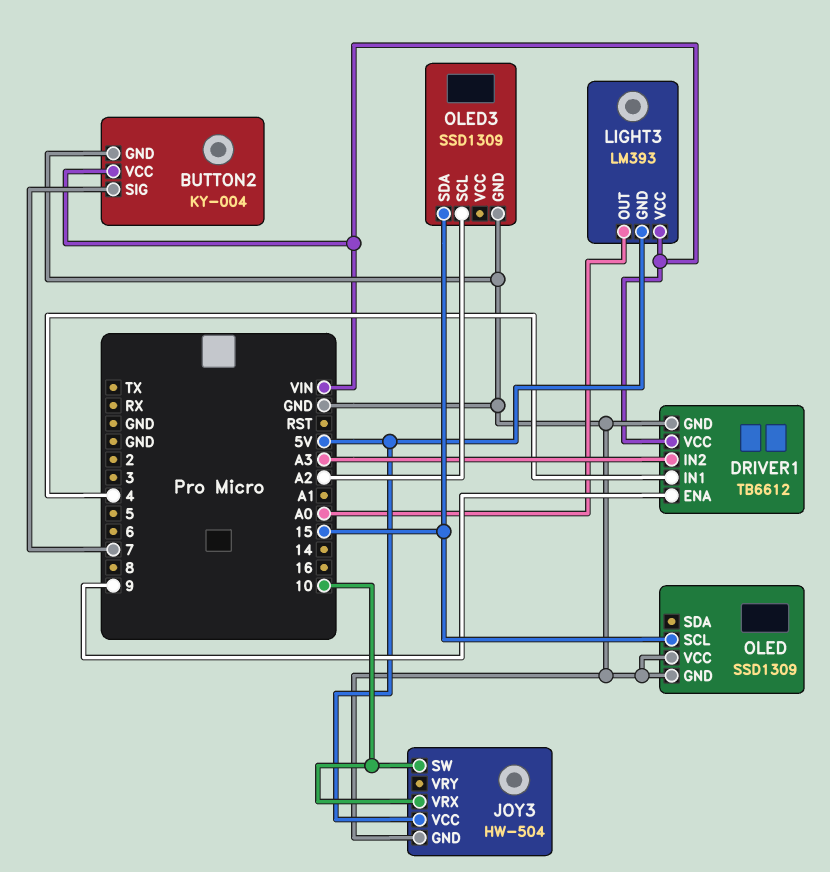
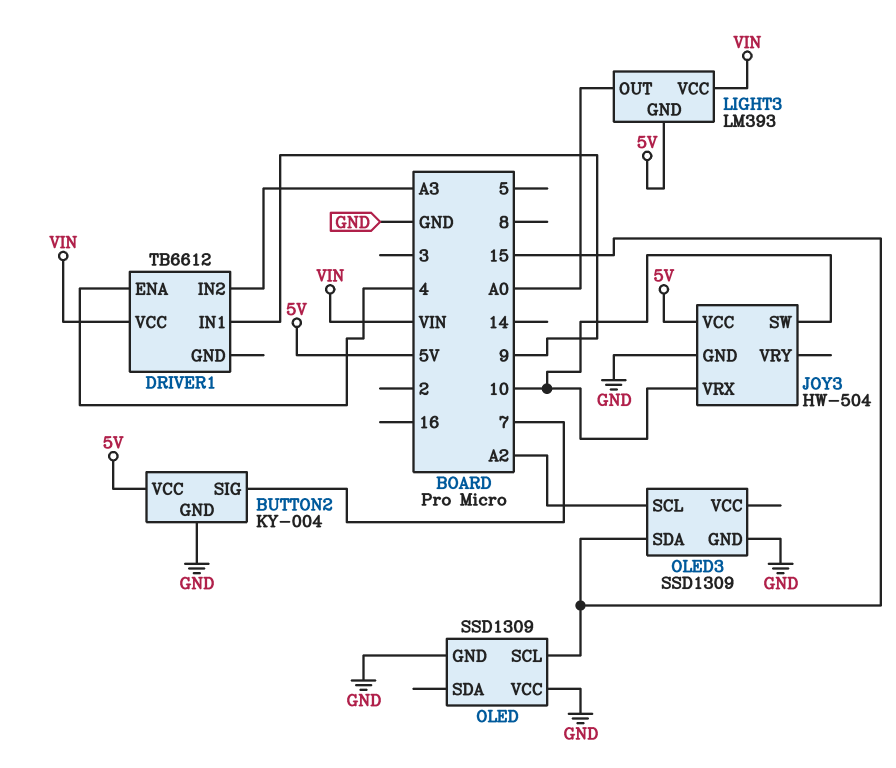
BUTTON2 pin VCC: VIN -> 5V
DRIVER1 pin ENA: 9 -> 4
DRIVER1 pin GND: GND -> none
DRIVER1 pin IN1: 4 -> 9

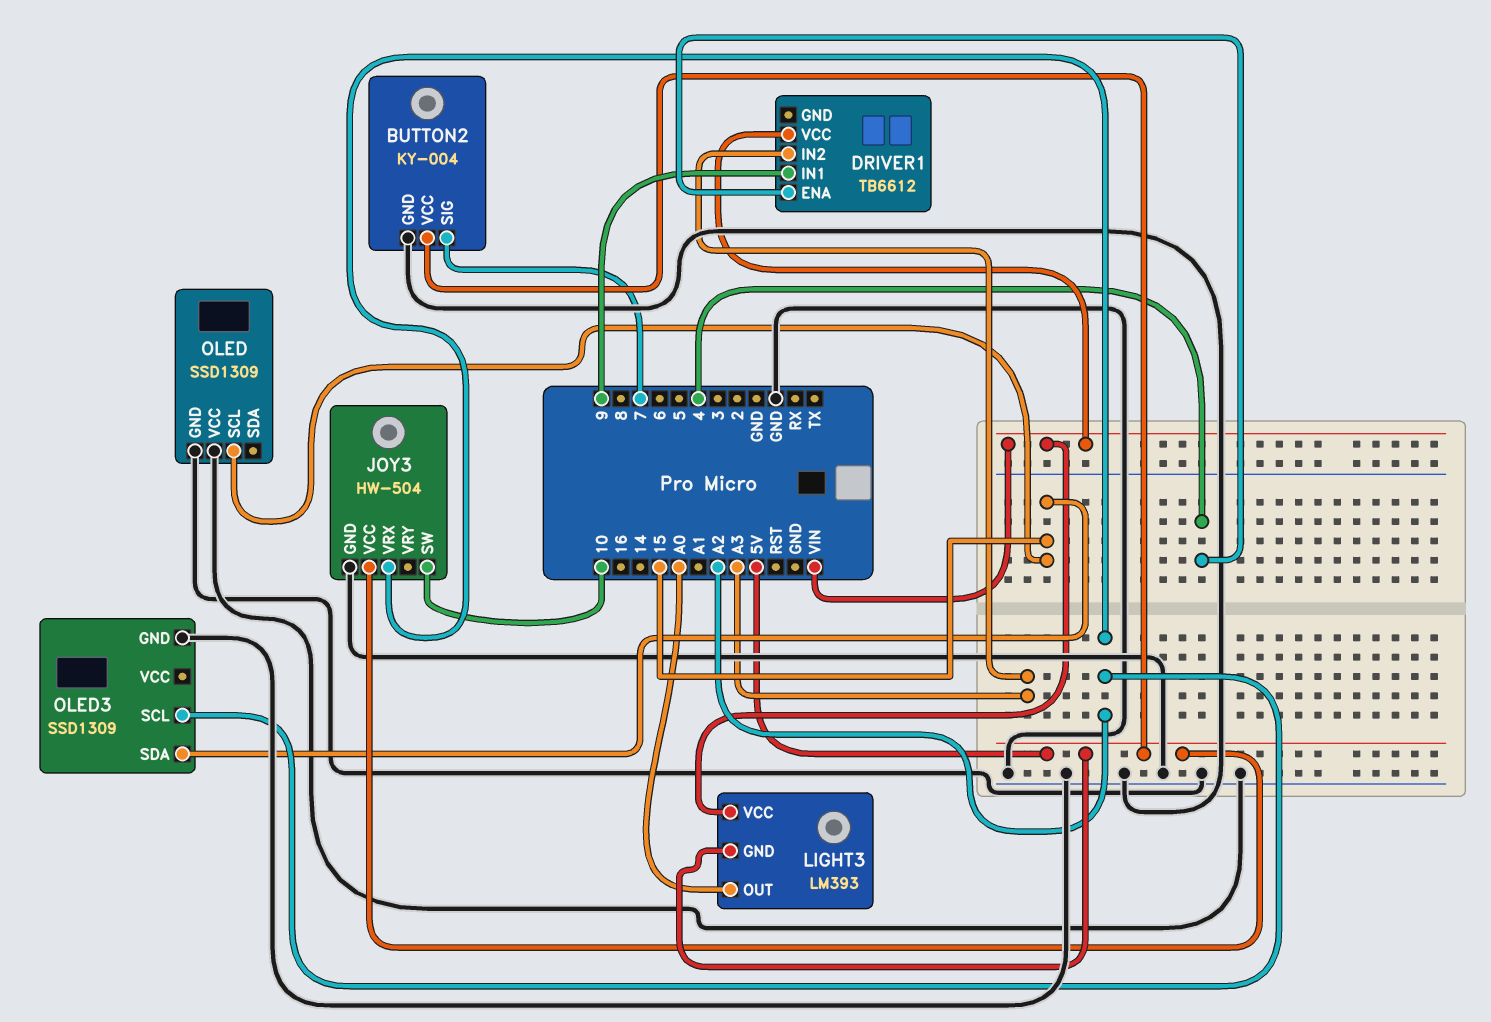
JOY3 pin VRX: 10 -> A2

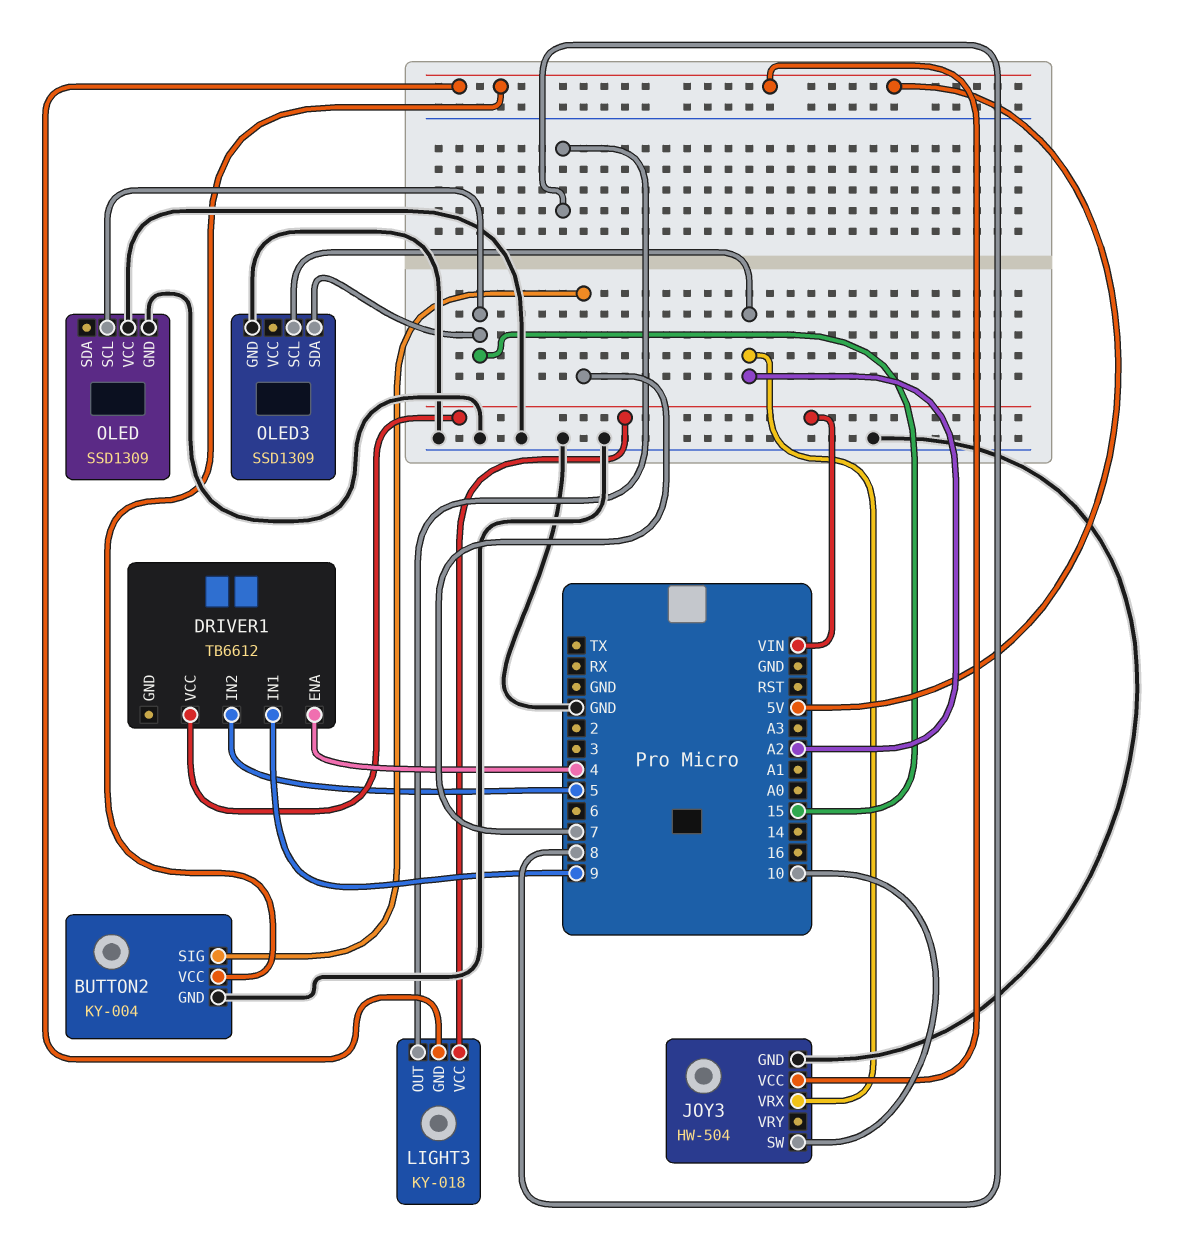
DRIVER1 pin IN2: A3 -> 5
LIGHT3: LM393 -> KY-018
LIGHT3 pin OUT: A0 -> 8

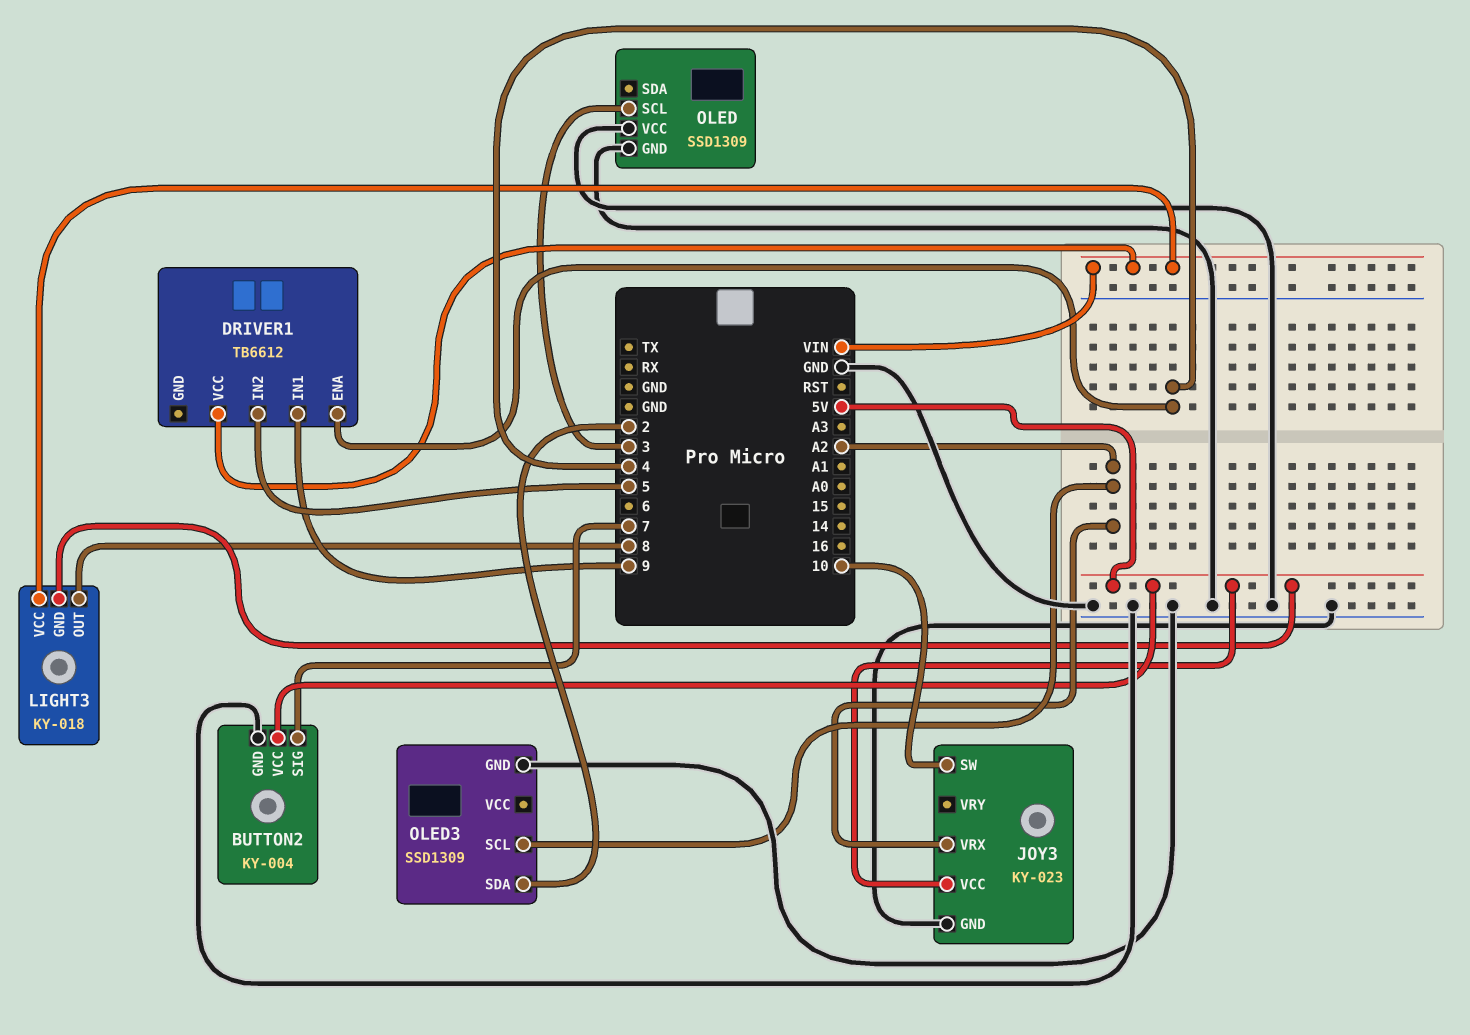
JOY3: HW-504 -> KY-023
OLED pin SCL: 15 -> 3
OLED3 pin SDA: 15 -> 2

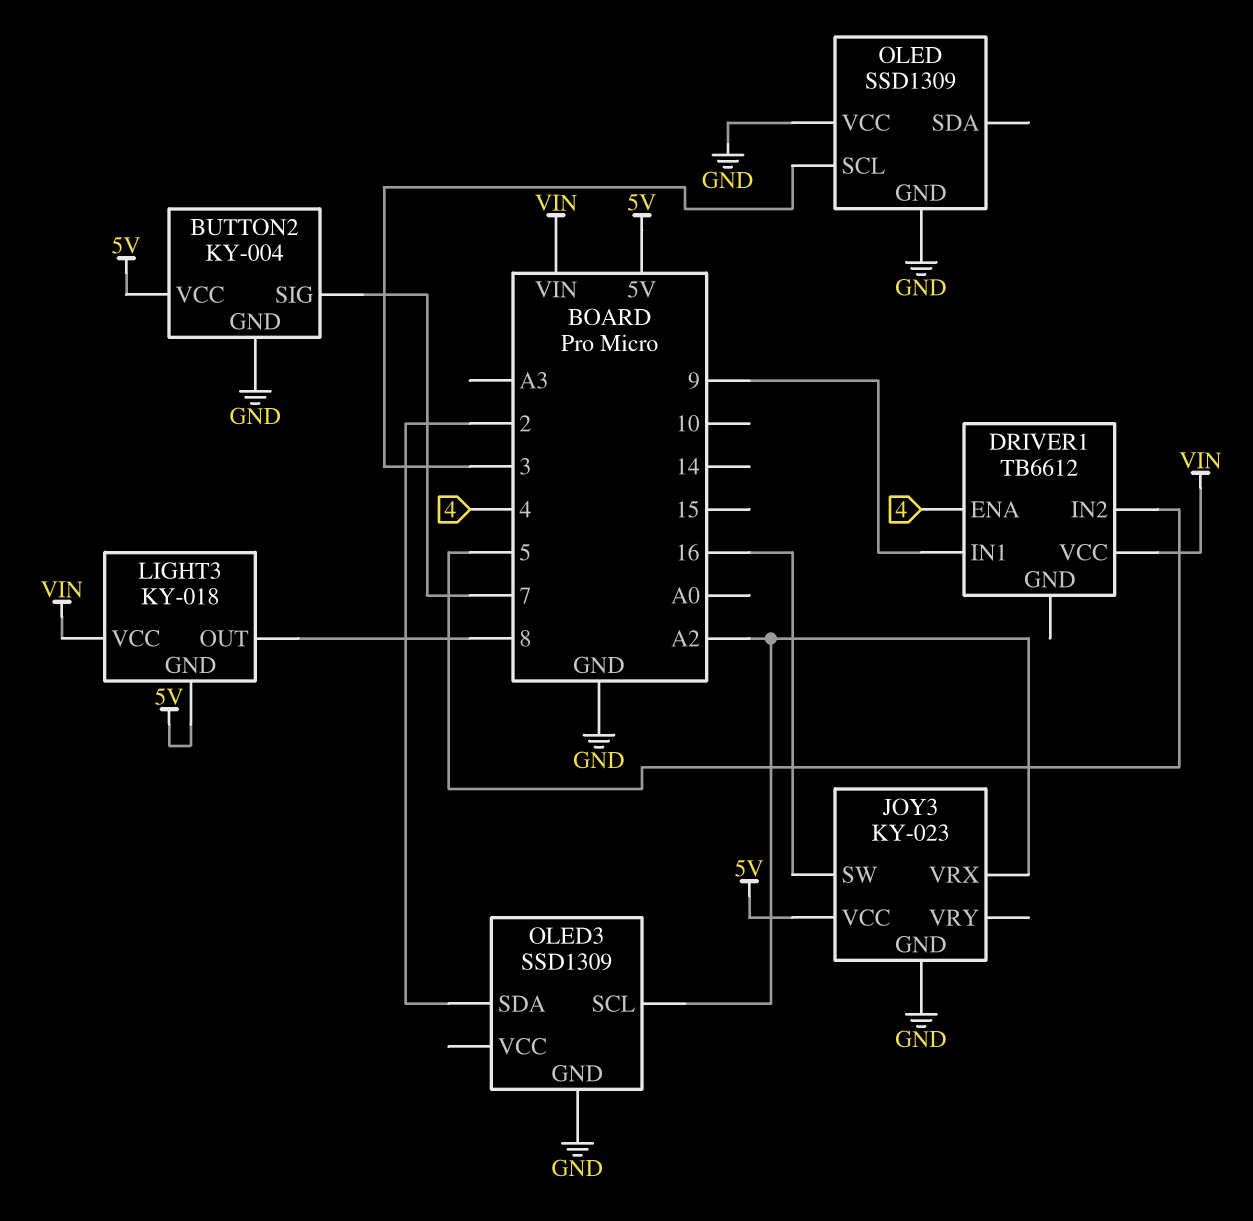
JOY3 pin SW: 10 -> 16

